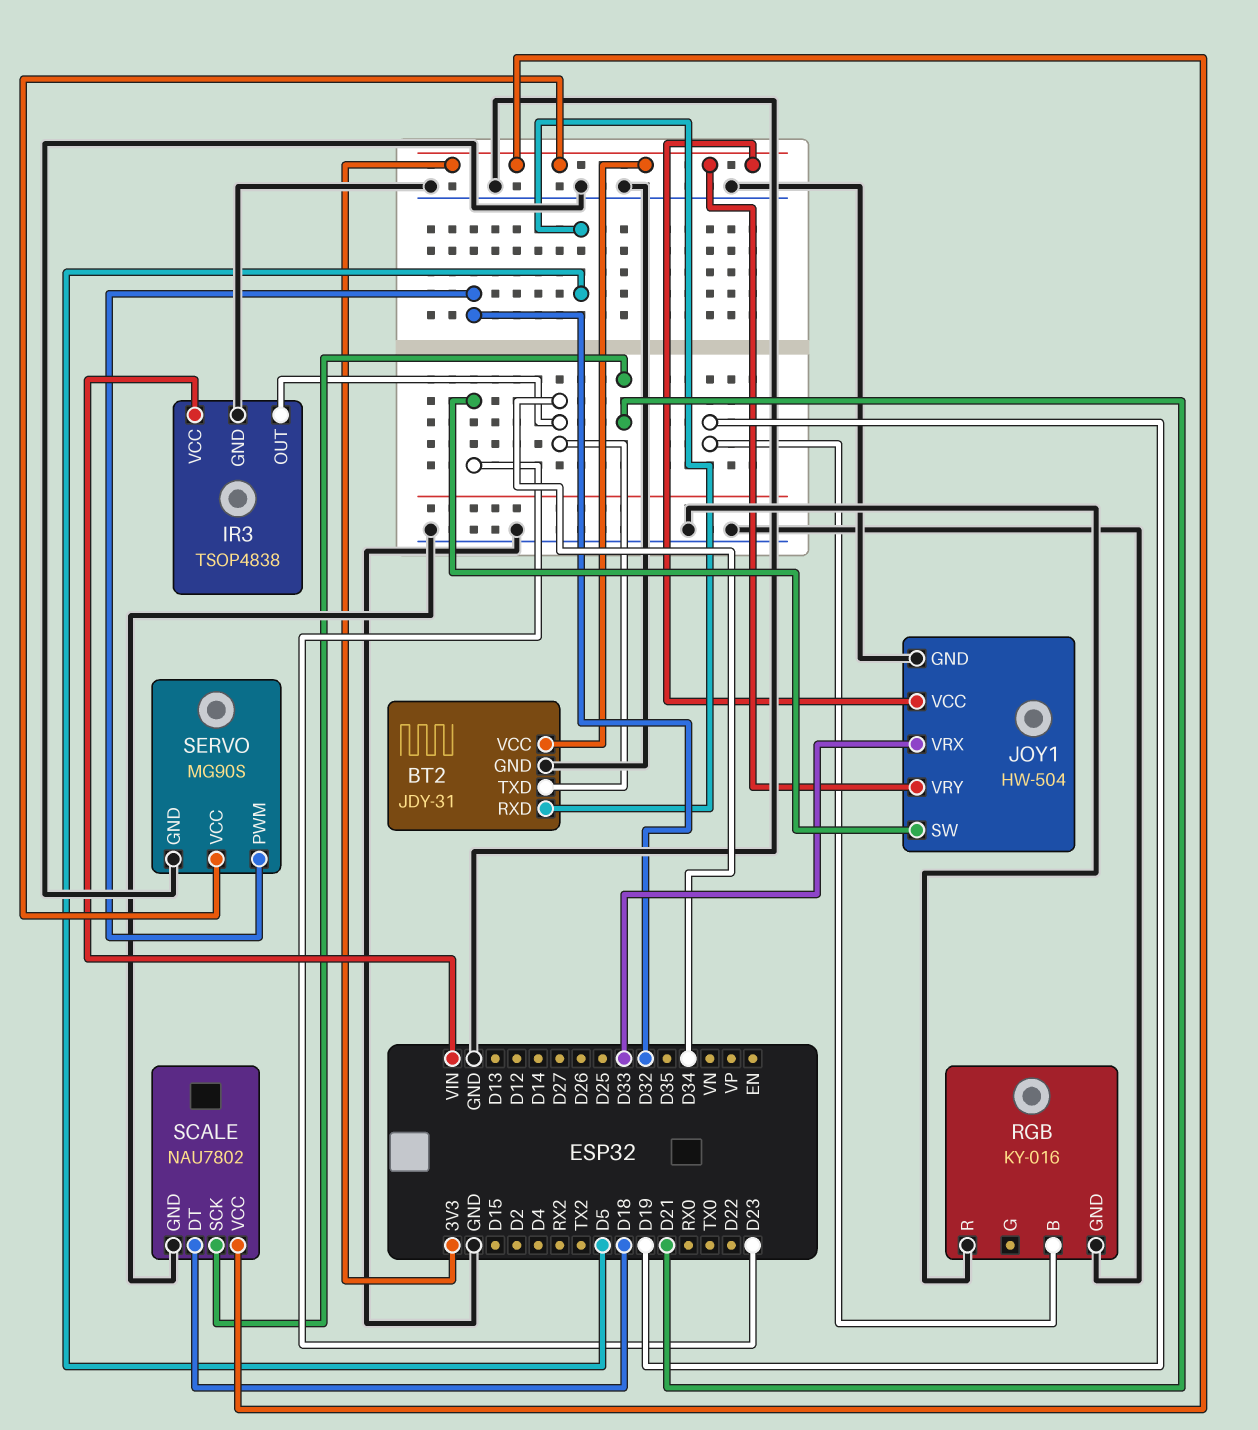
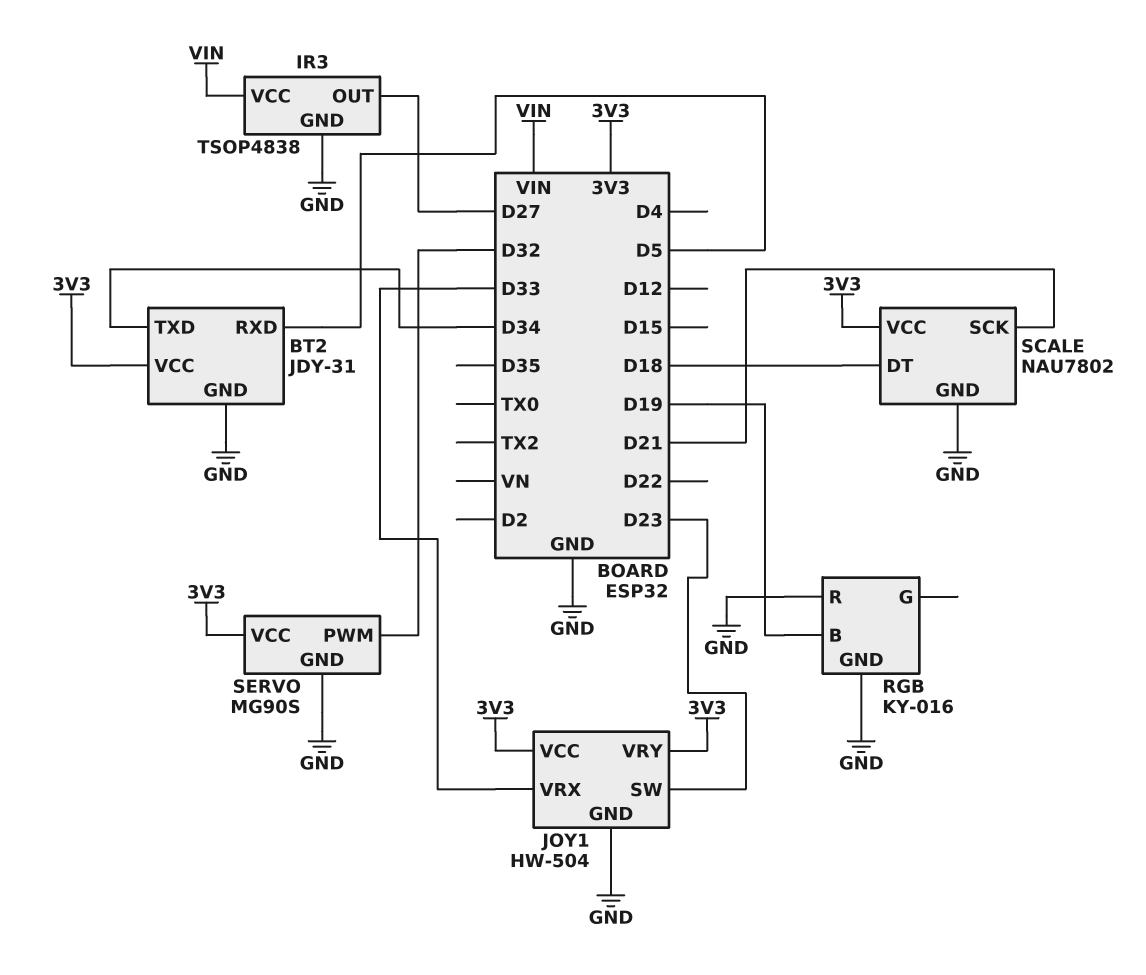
IR3 pin OUT: D34 -> D27

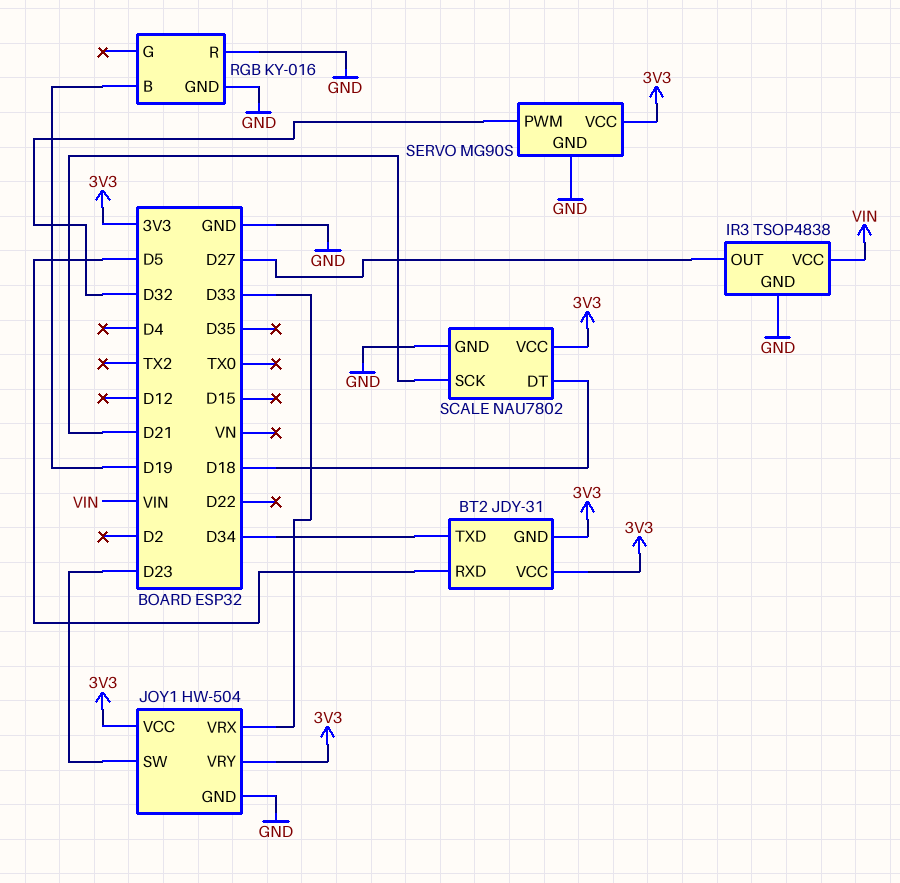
BT2 pin GND: GND -> 3V3

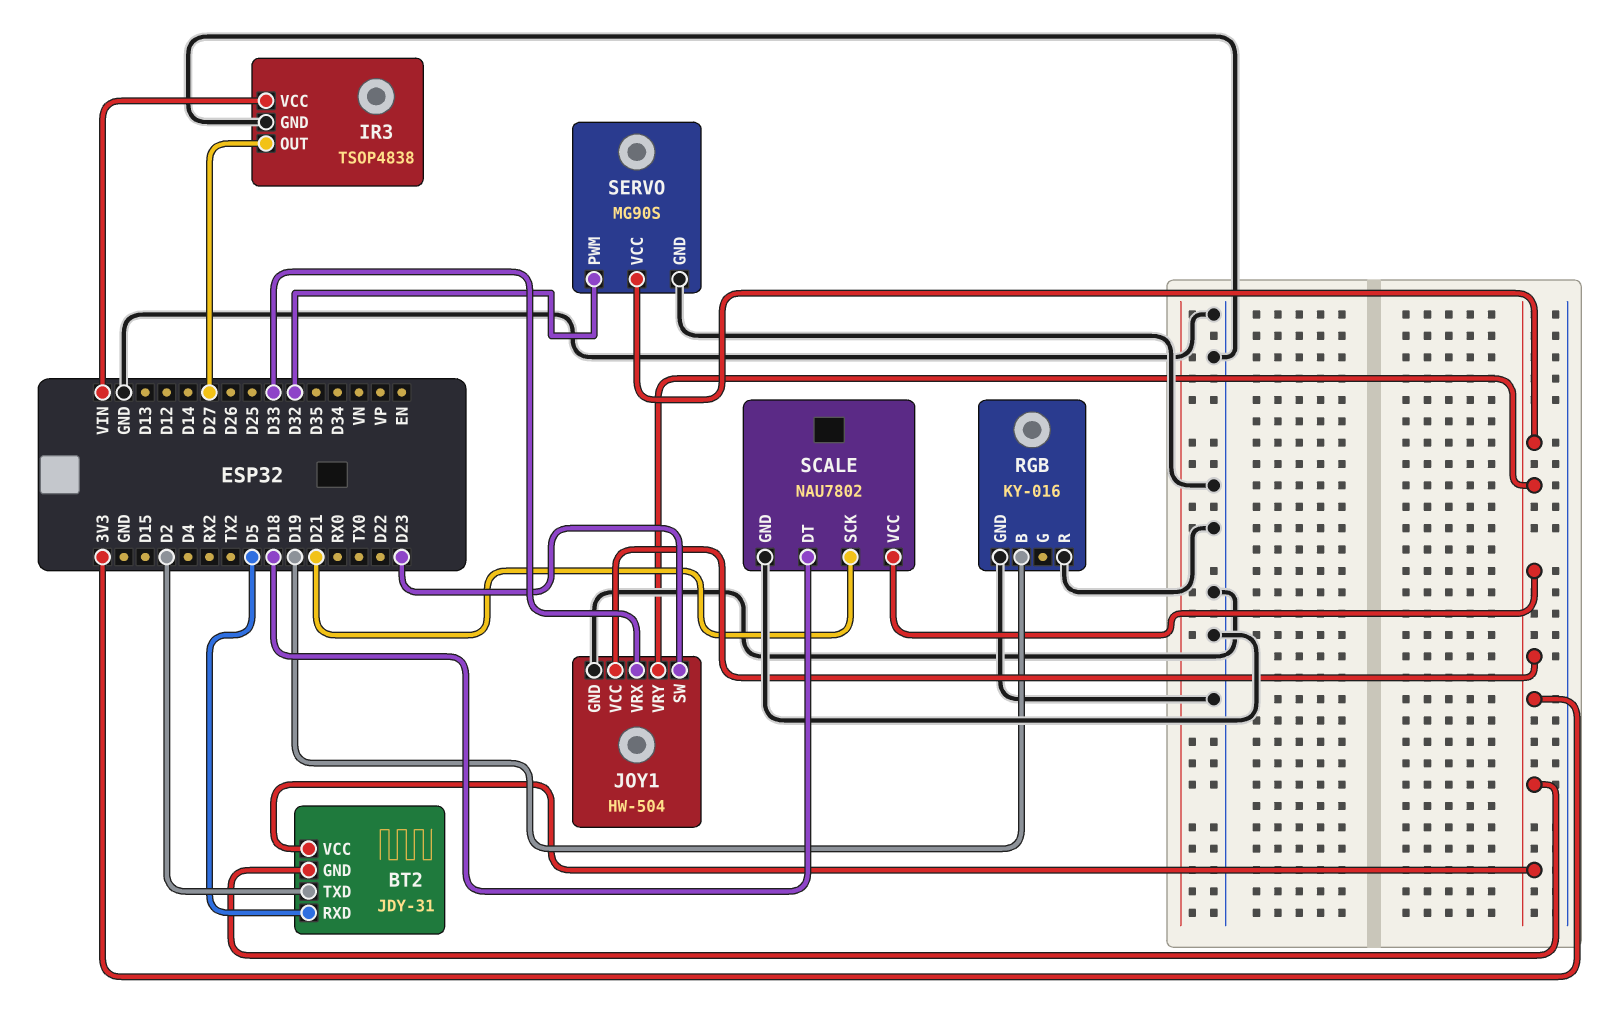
BT2 pin TXD: D34 -> D2

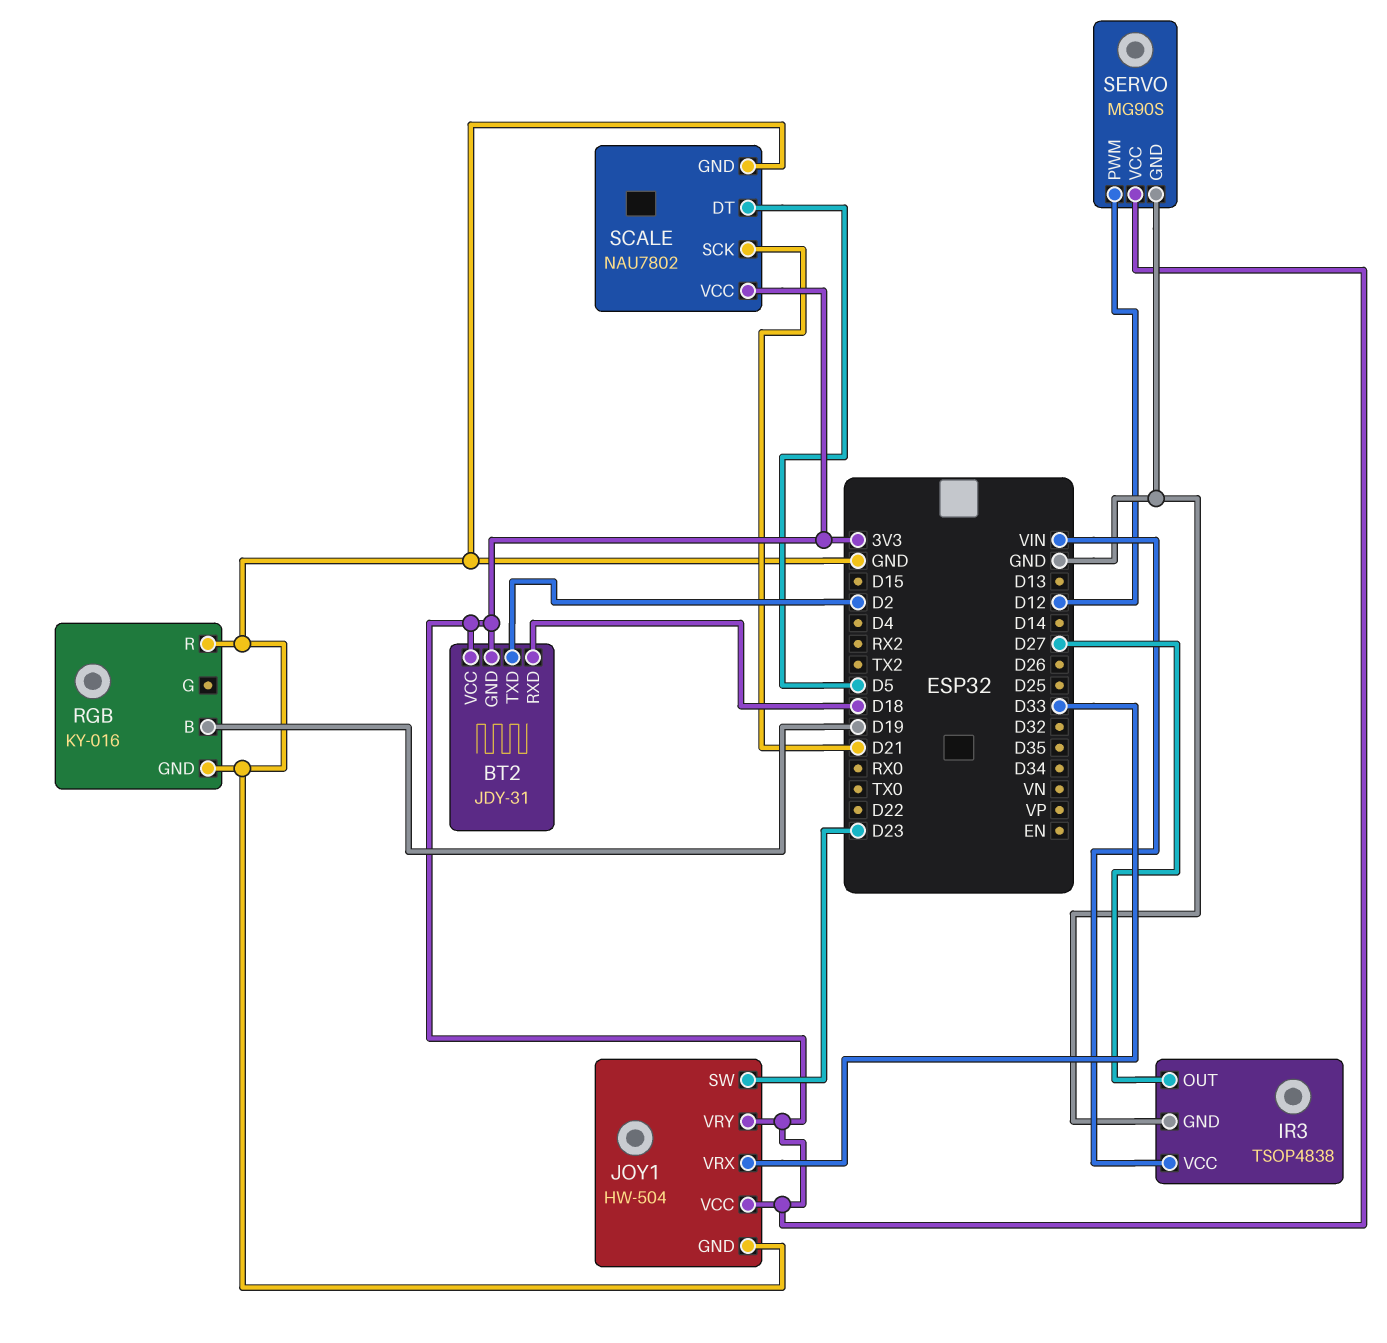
BT2 pin RXD: D5 -> D18
SCALE pin DT: D18 -> D5
SERVO pin PWM: D32 -> D12

